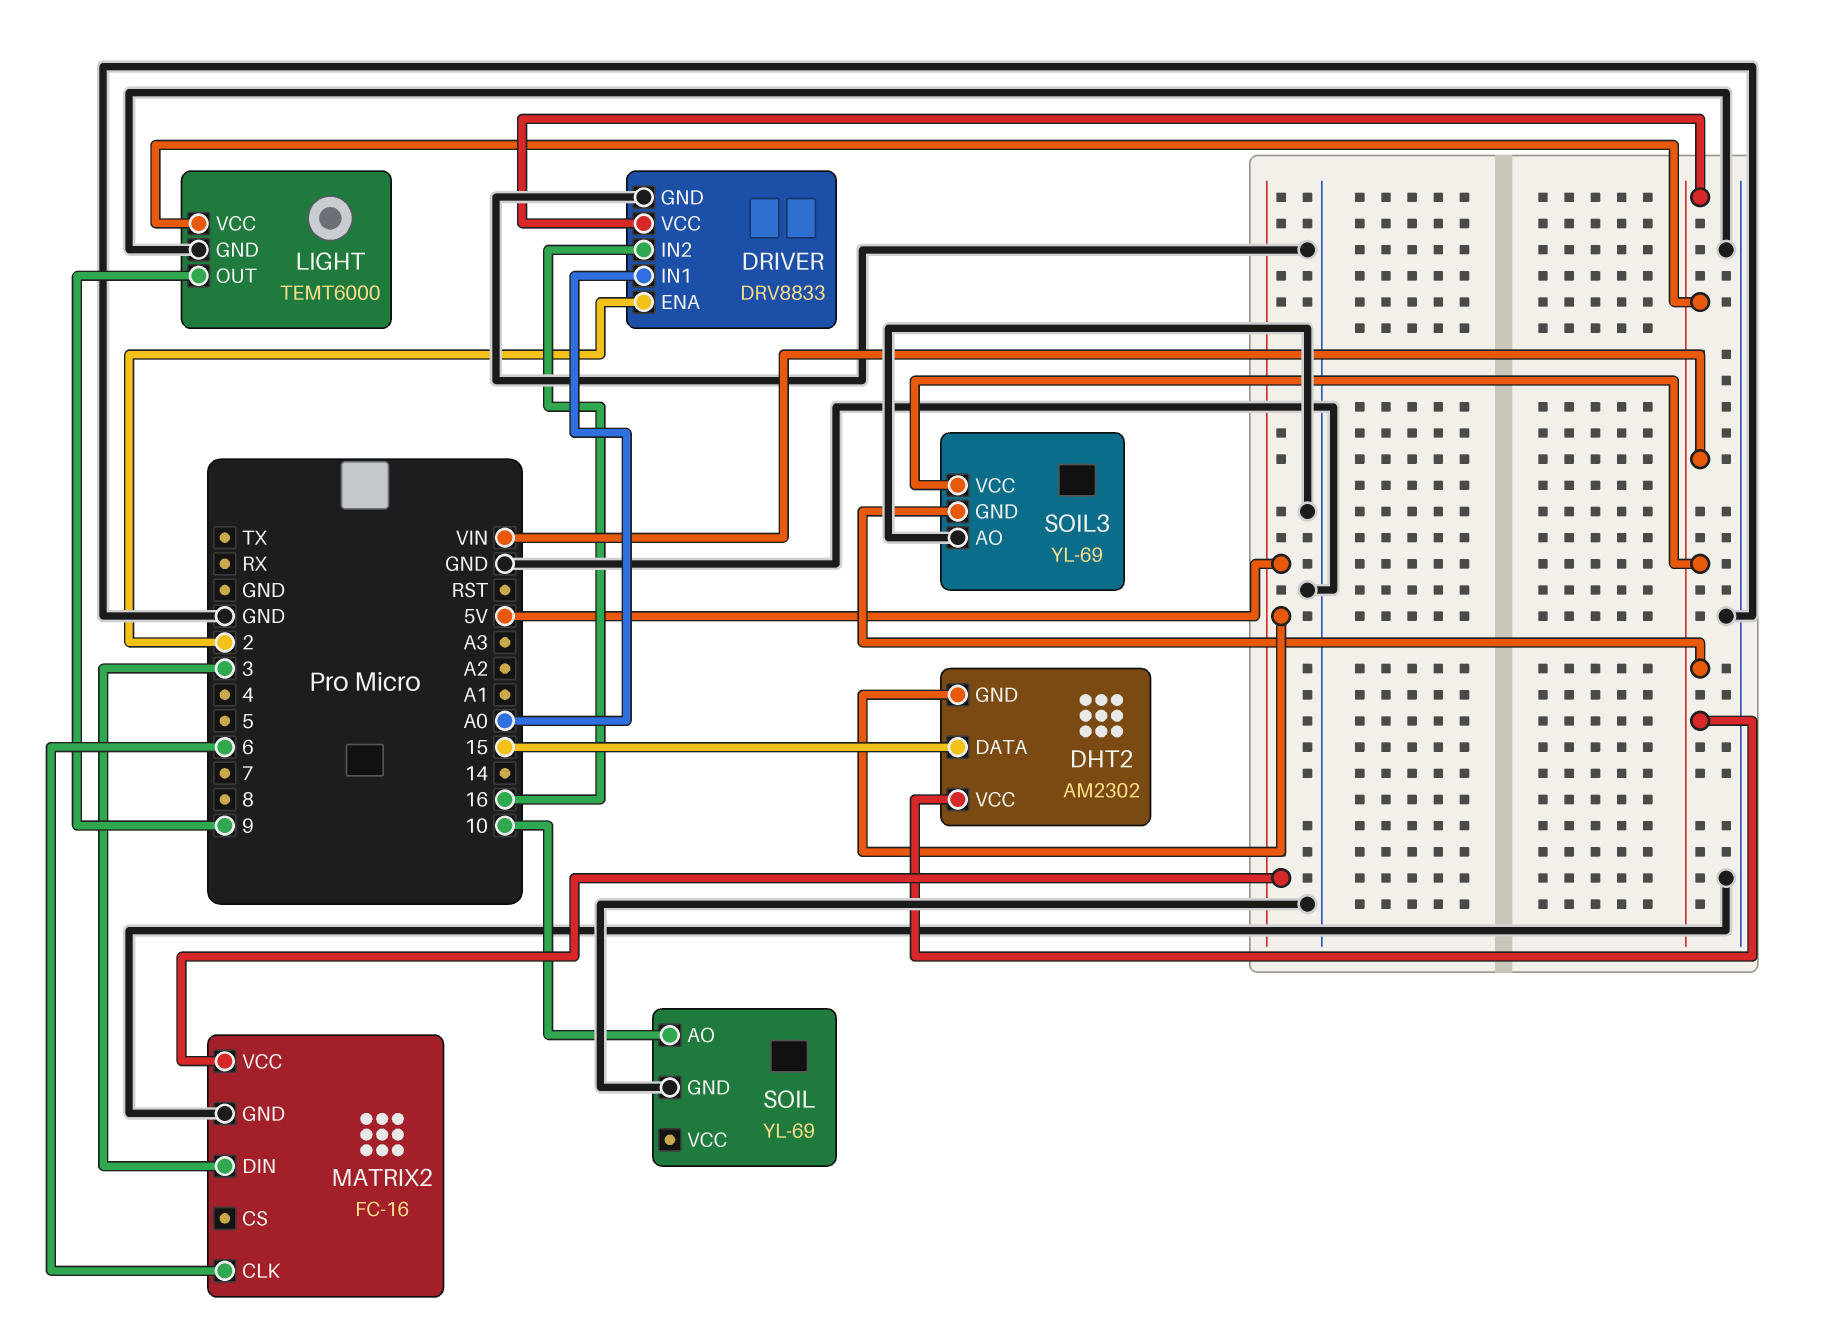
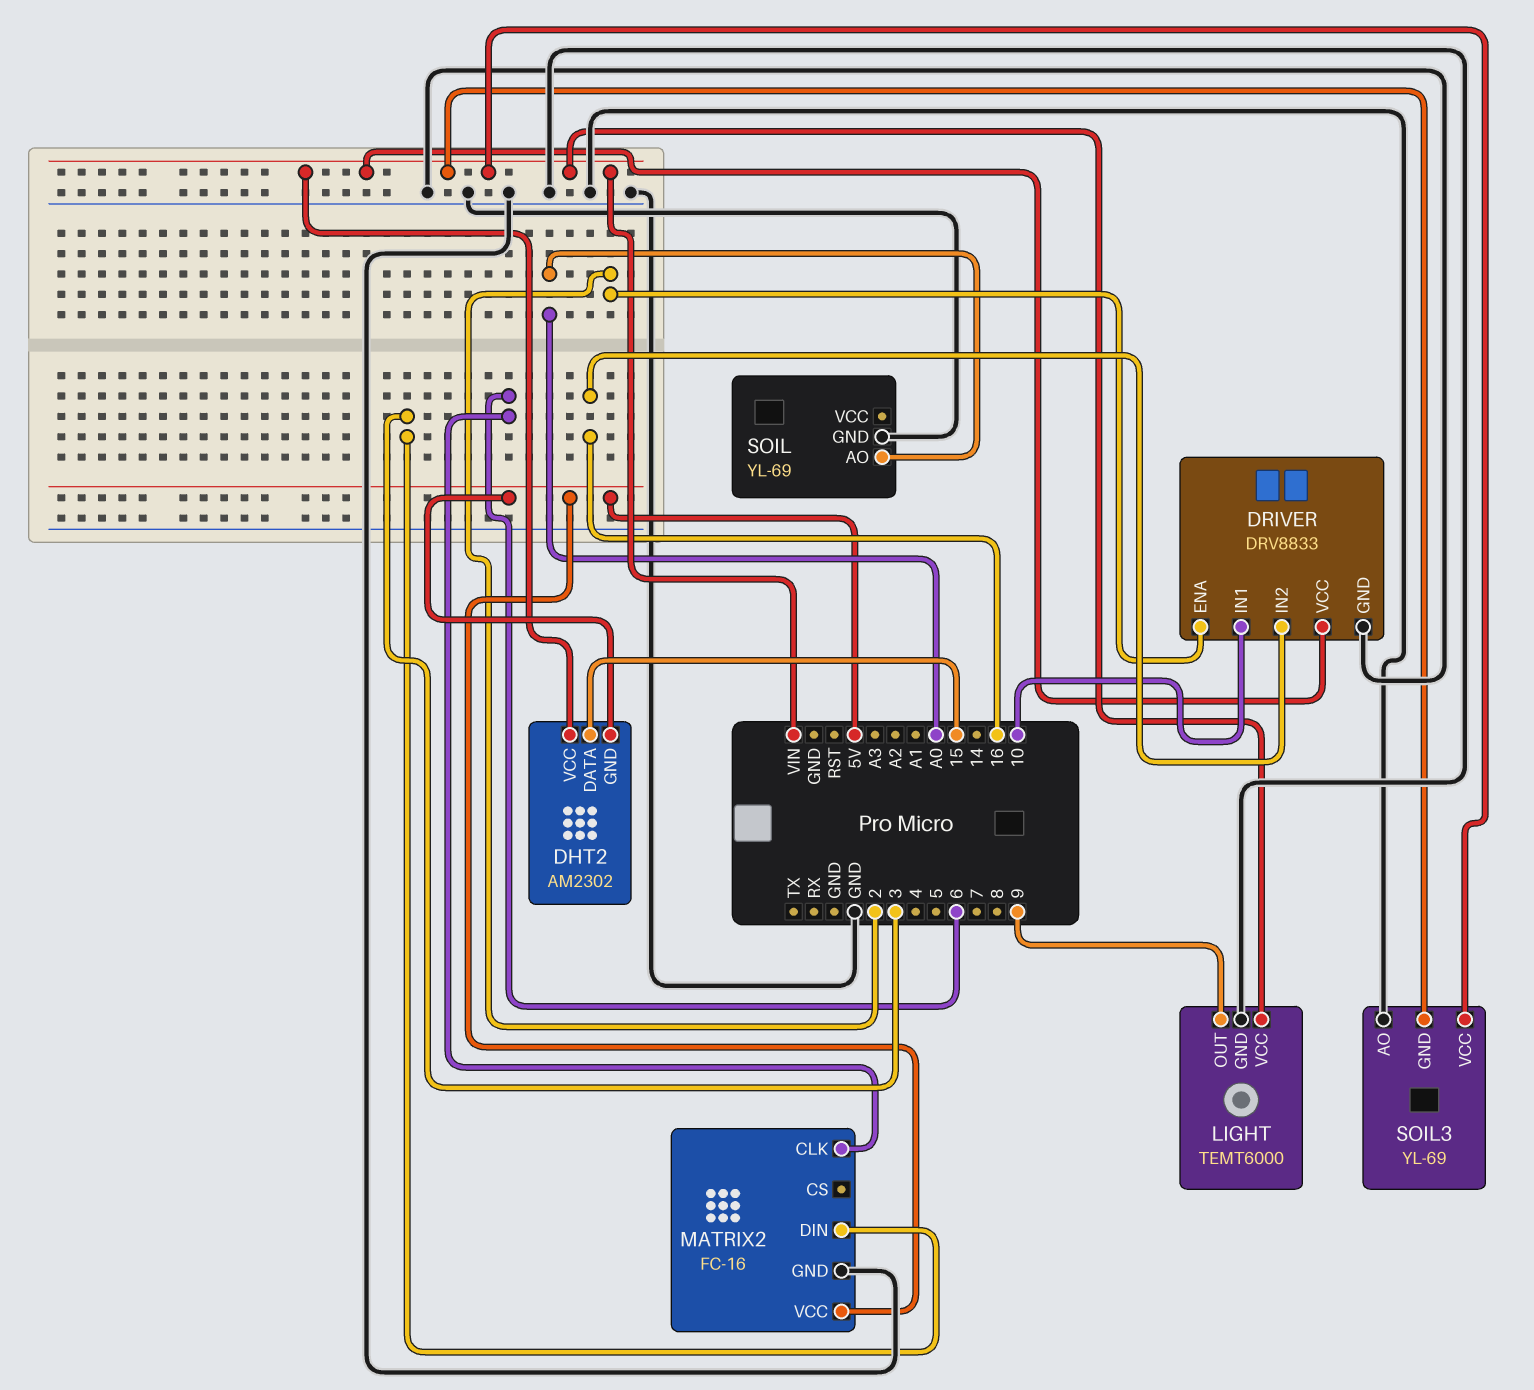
DRIVER pin IN1: A0 -> 10
SOIL pin AO: 10 -> A0

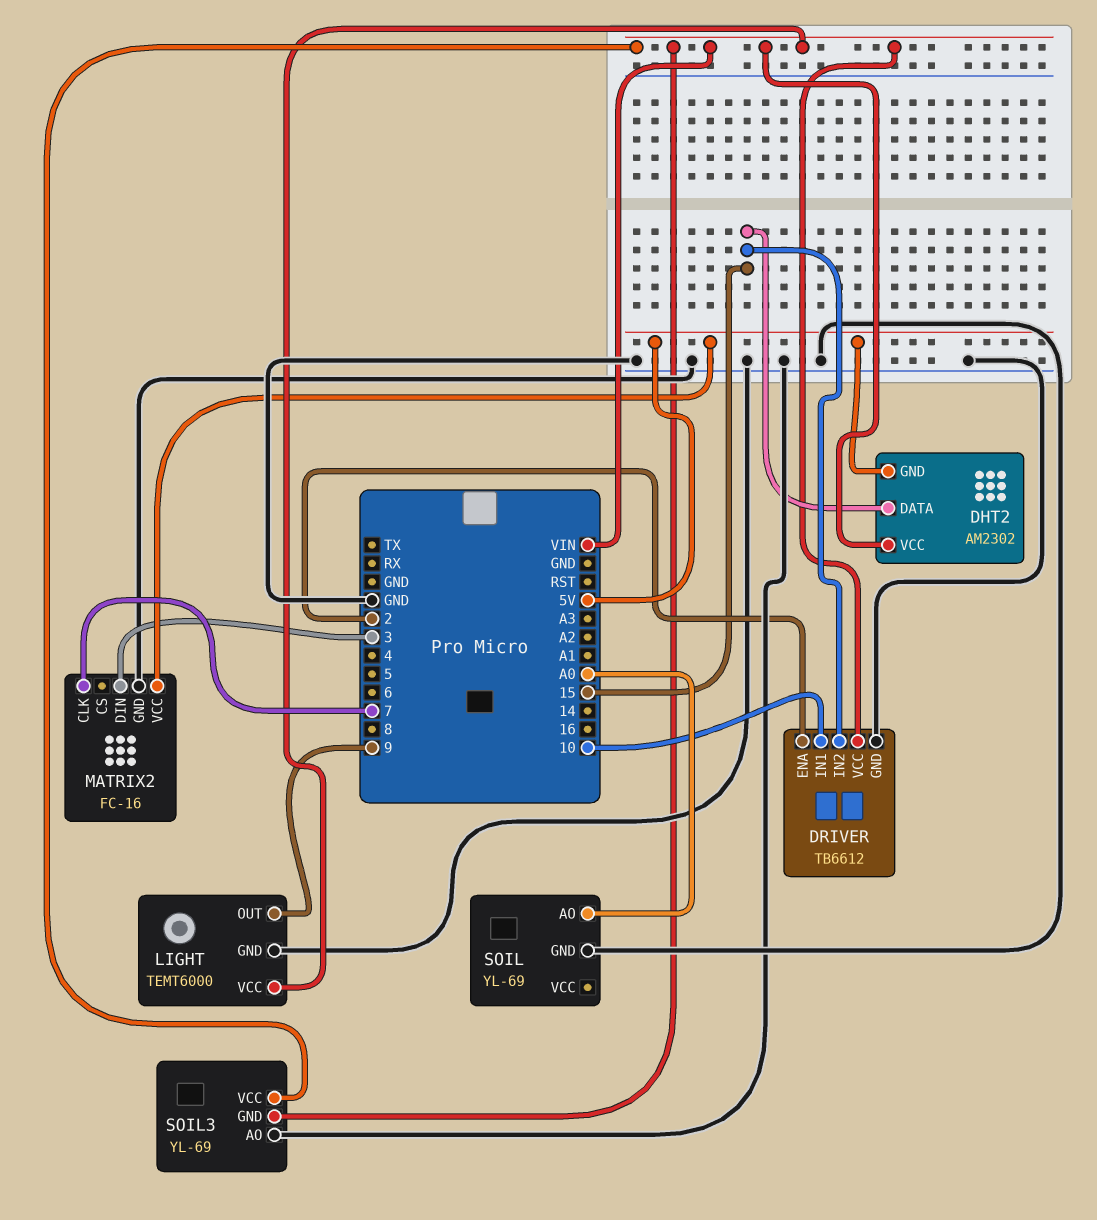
DRIVER: DRV8833 -> TB6612
DRIVER pin IN2: 16 -> 15
MATRIX2 pin CLK: 6 -> 7

